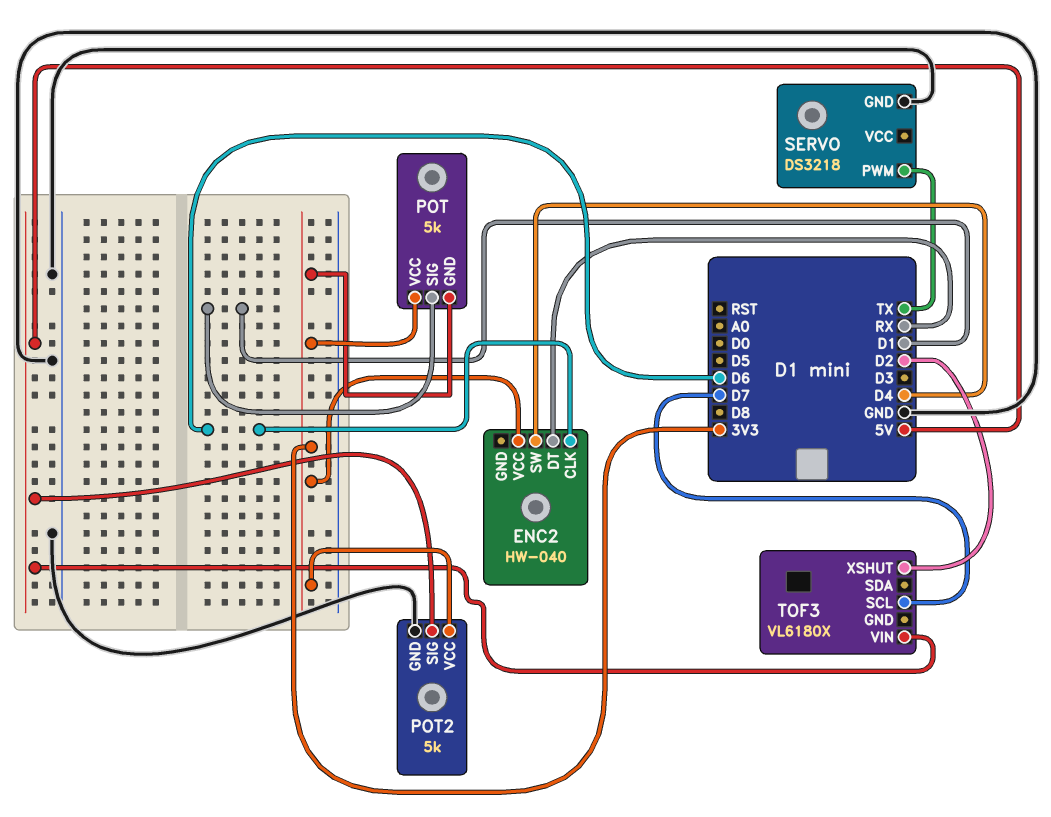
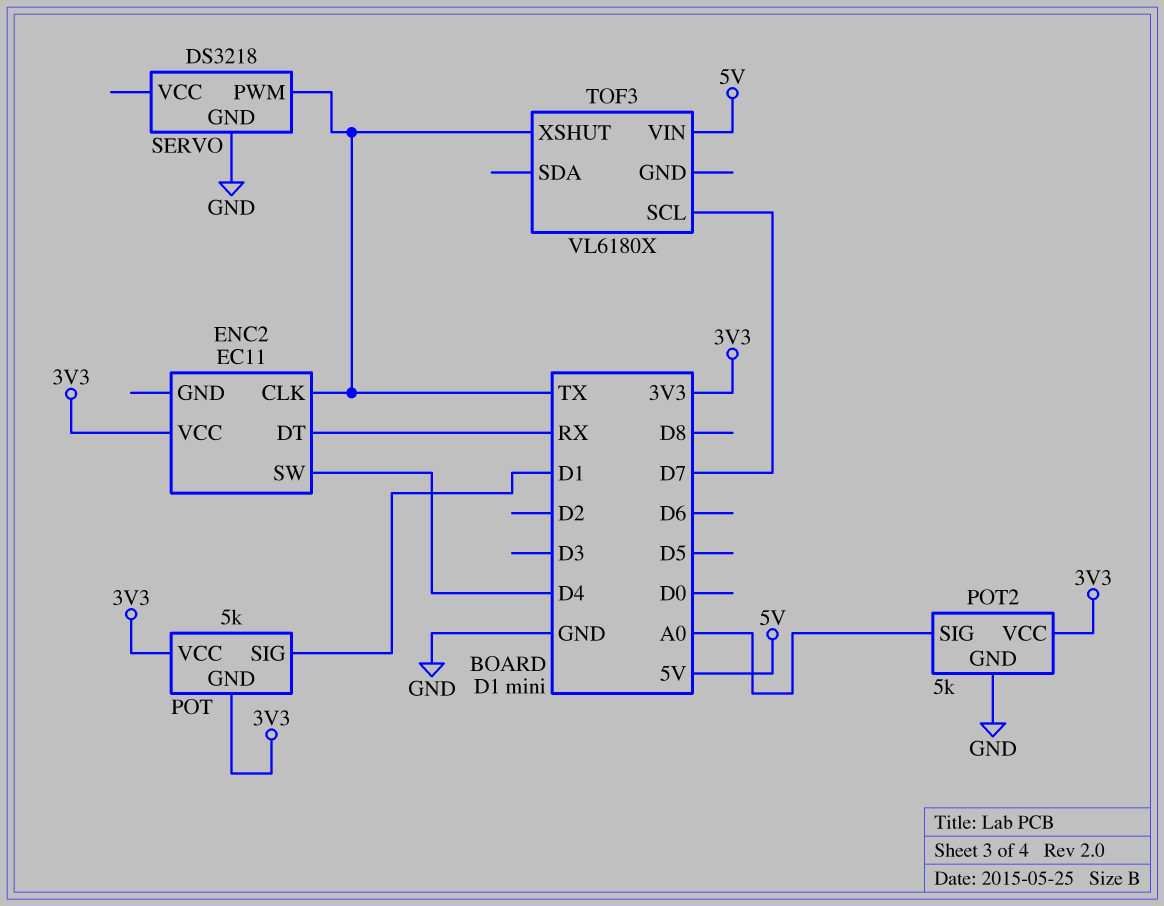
ENC2: HW-040 -> EC11
ENC2 pin CLK: D6 -> TX
POT2 pin SIG: 5V -> A0
TOF3 pin XSHUT: D2 -> TX

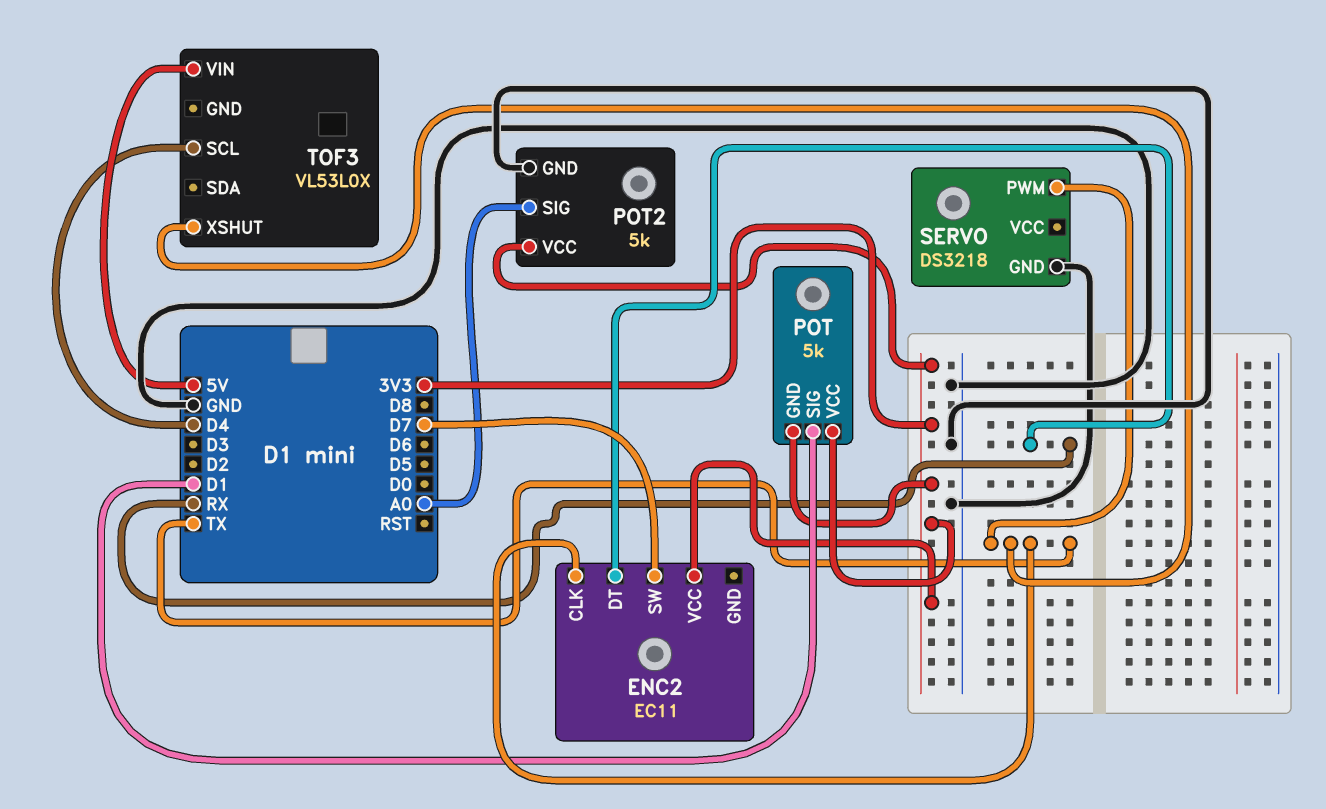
ENC2 pin SW: D4 -> D7
TOF3: VL6180X -> VL53L0X
TOF3 pin SCL: D7 -> D4

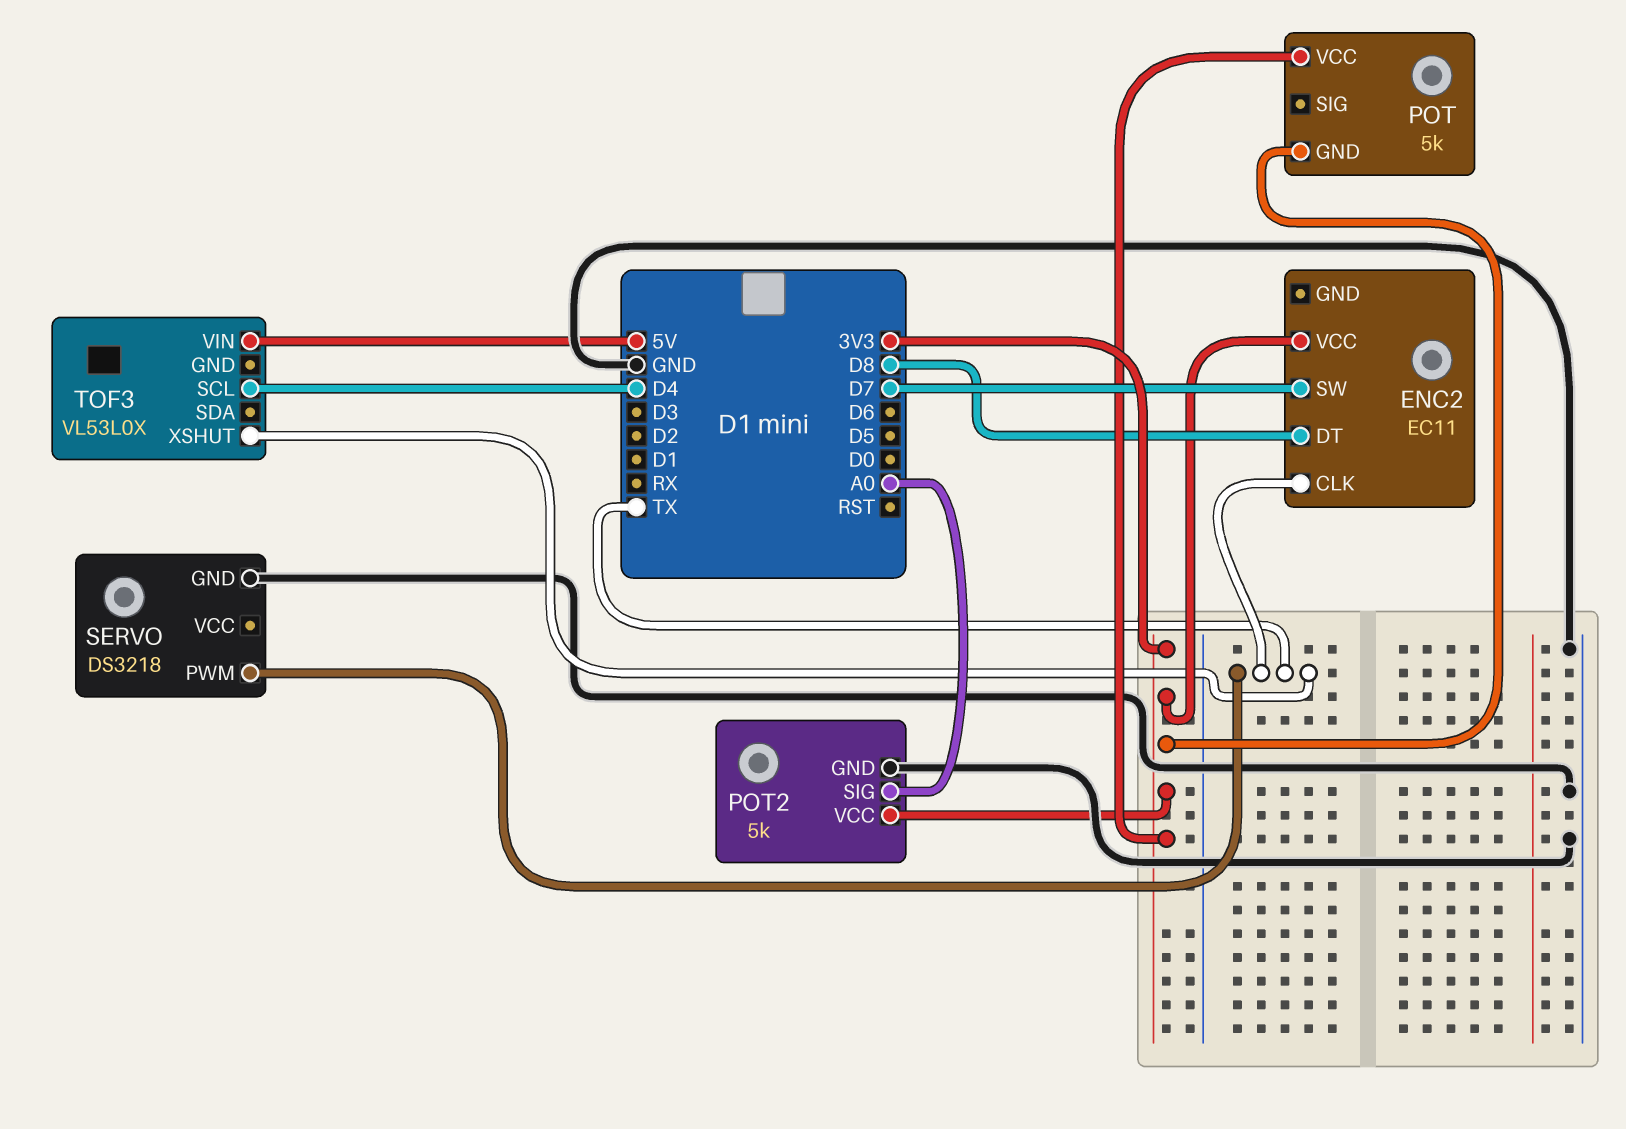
ENC2 pin DT: RX -> D8
POT pin SIG: D1 -> none

